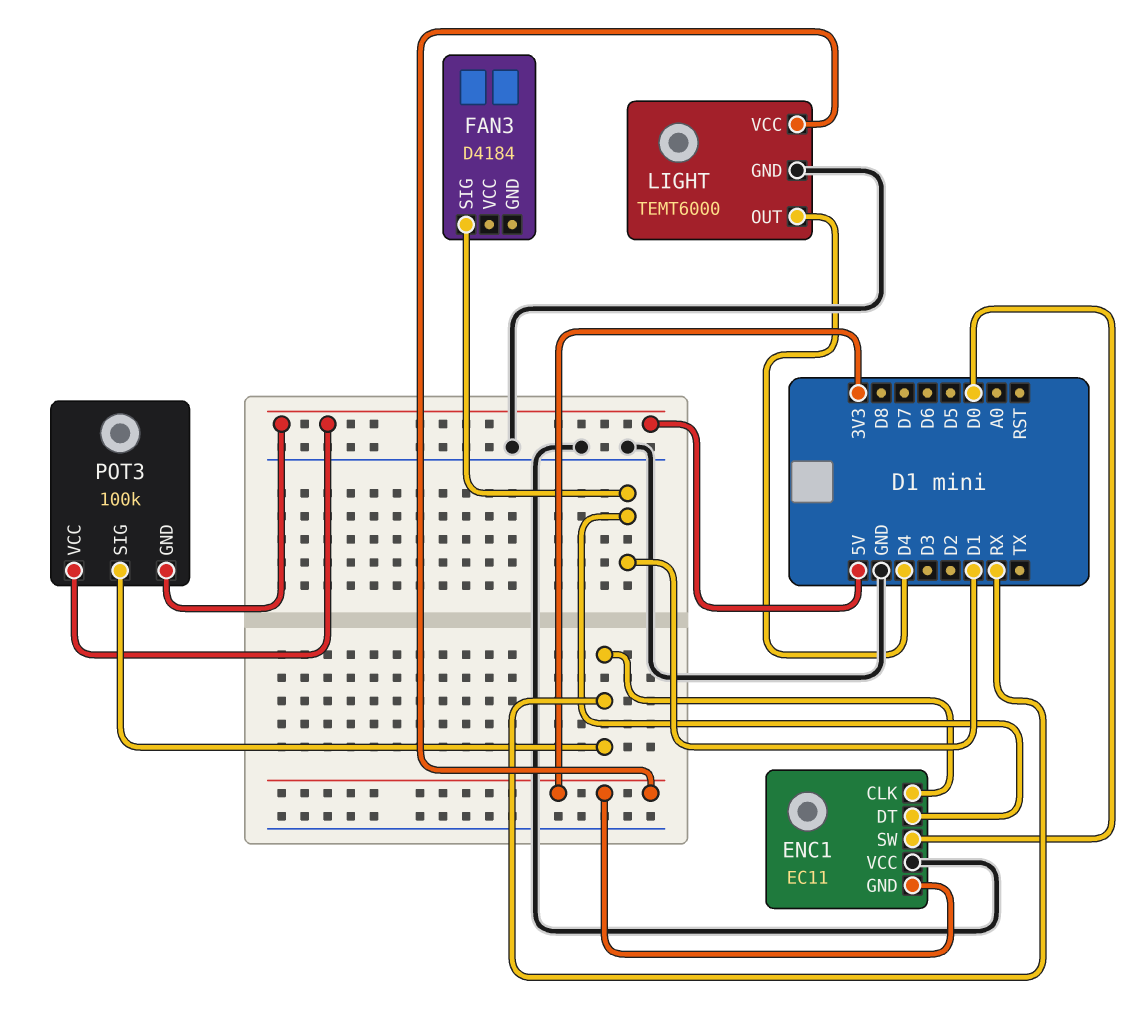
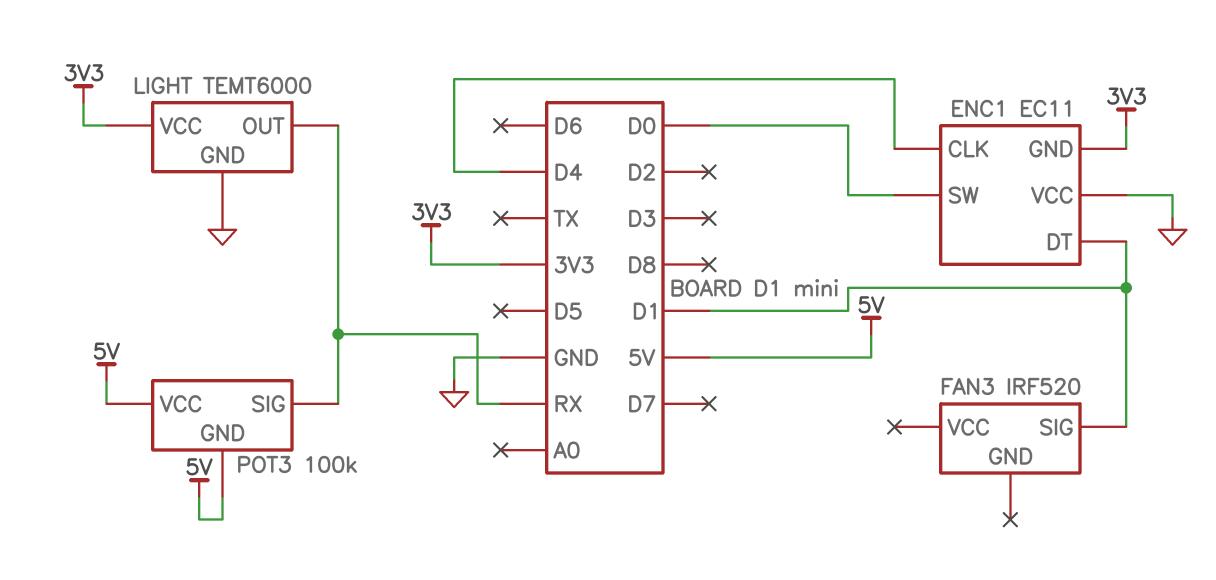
ENC1 pin CLK: RX -> D4
FAN3: D4184 -> IRF520
LIGHT pin OUT: D4 -> RX

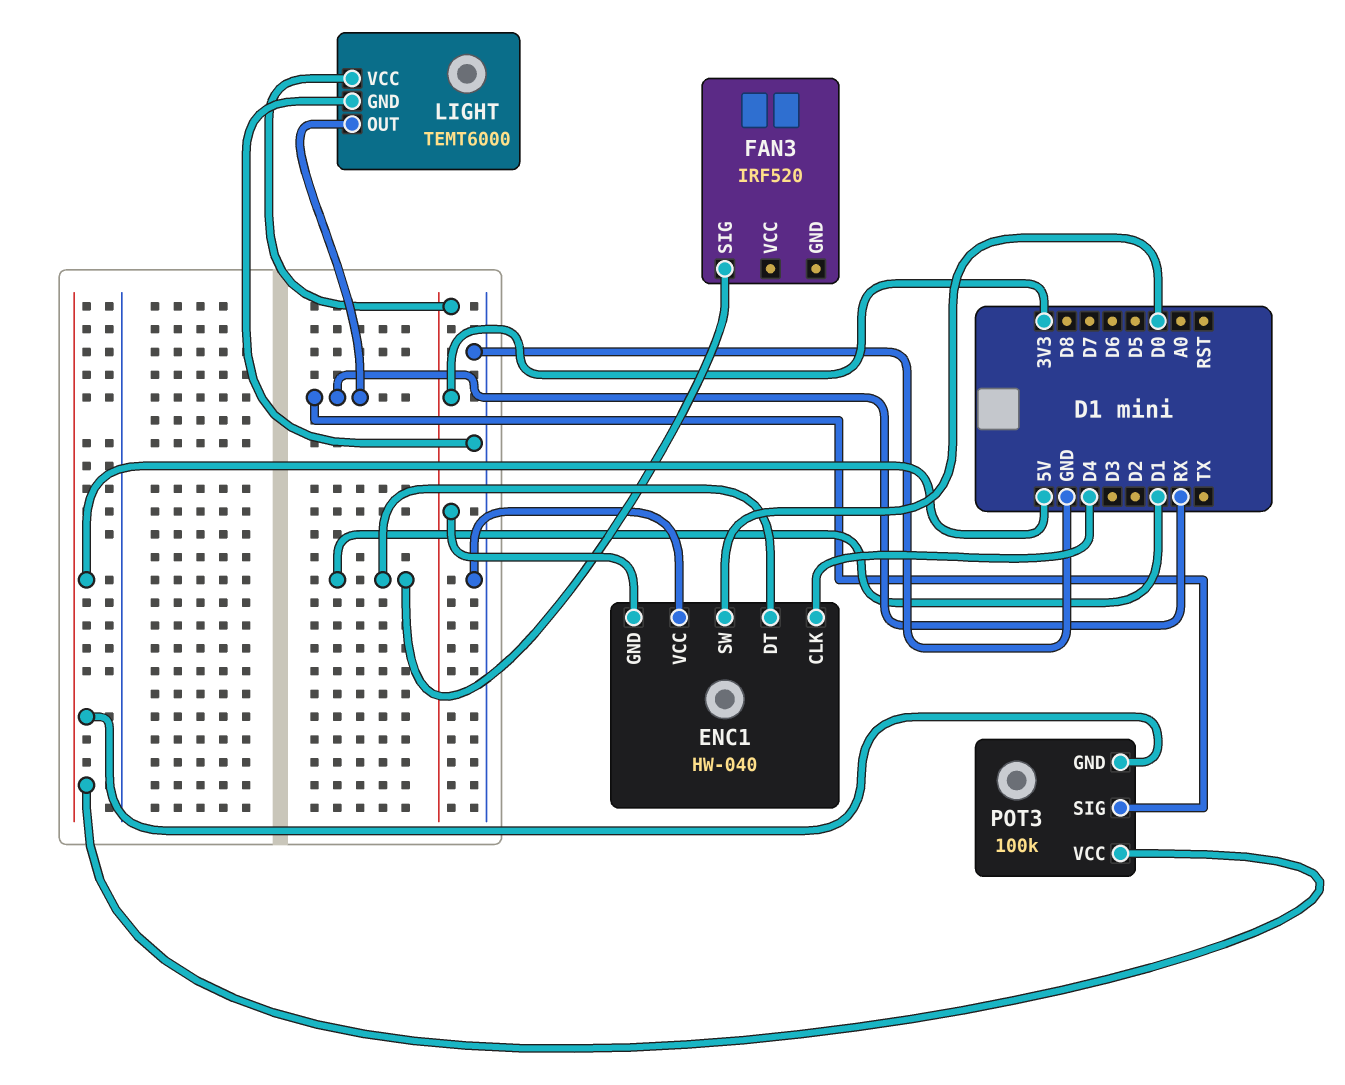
ENC1: EC11 -> HW-040

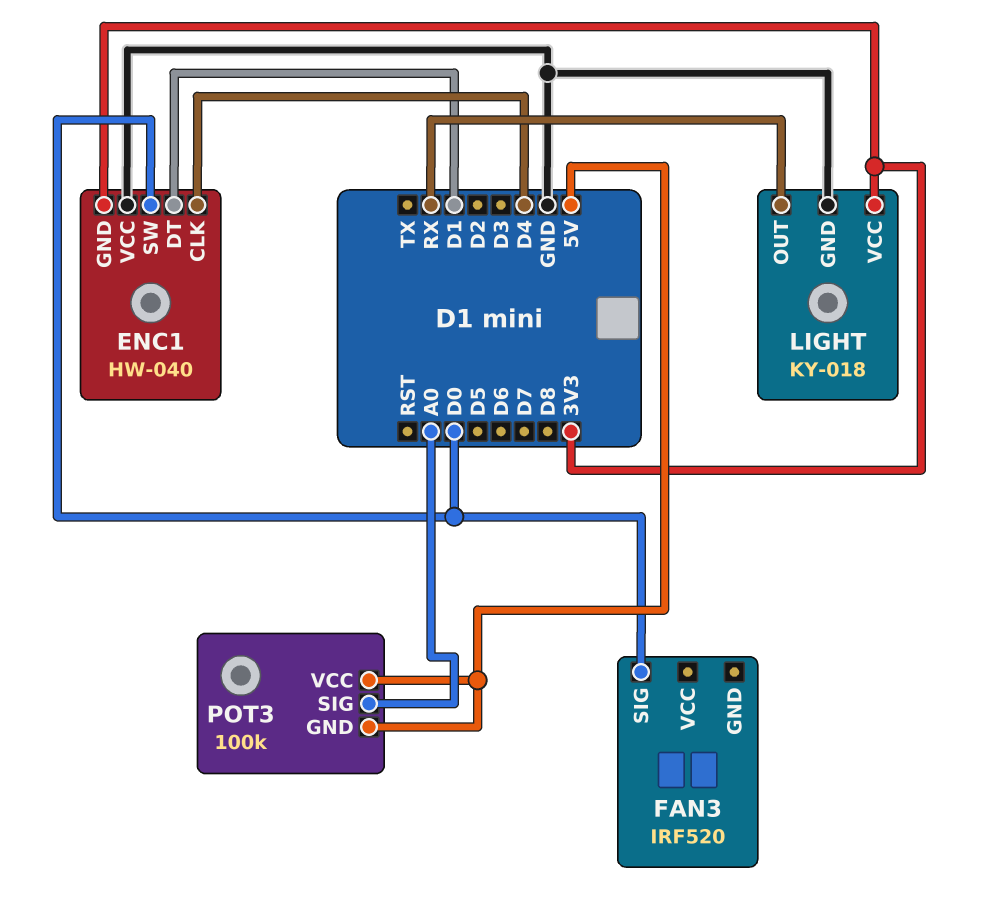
FAN3 pin SIG: D1 -> D0
LIGHT: TEMT6000 -> KY-018
POT3 pin SIG: RX -> A0

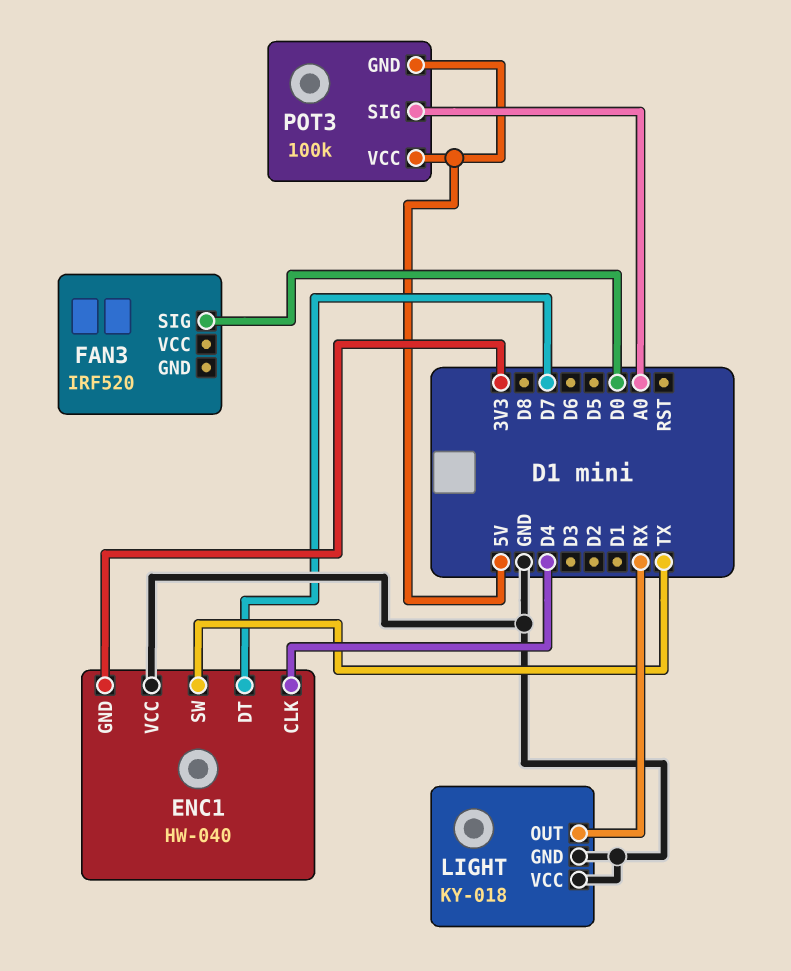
ENC1 pin DT: D1 -> D7
ENC1 pin SW: D0 -> TX
LIGHT pin VCC: 3V3 -> GND

